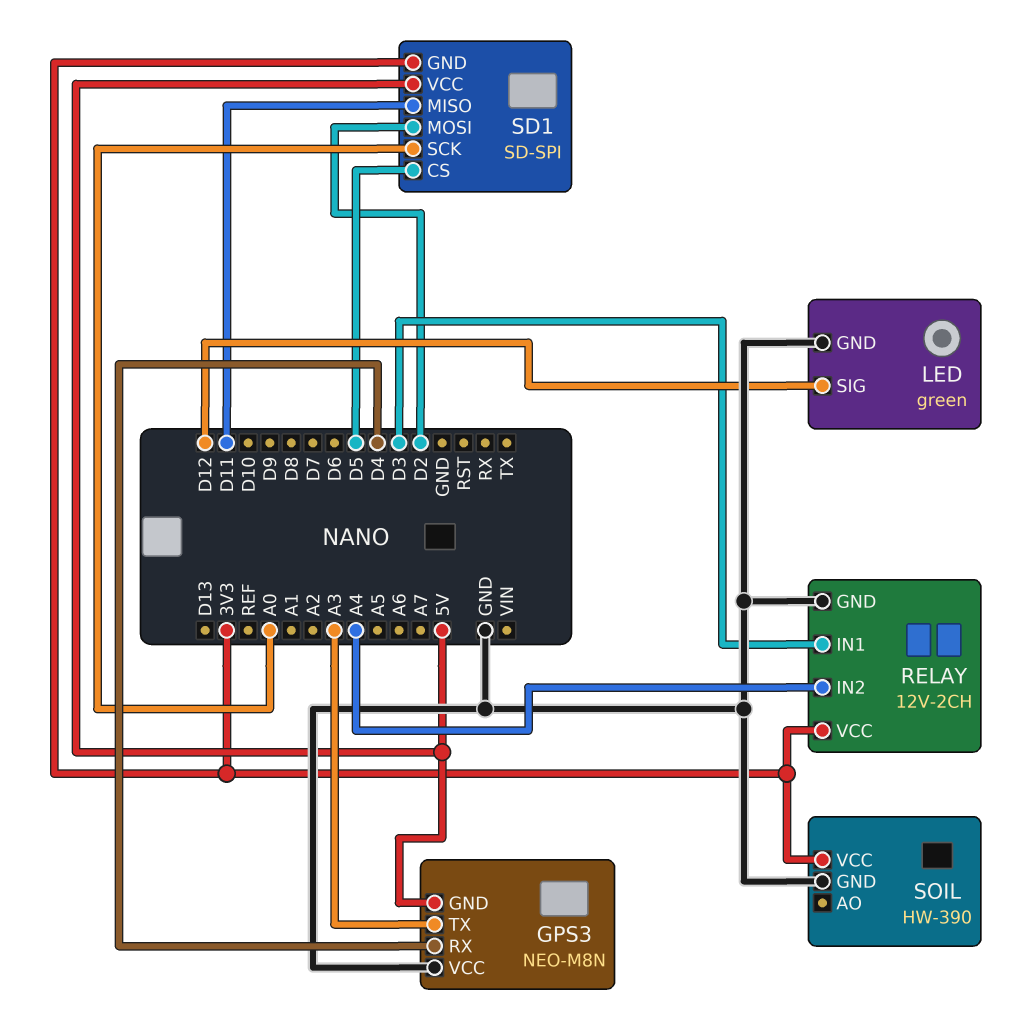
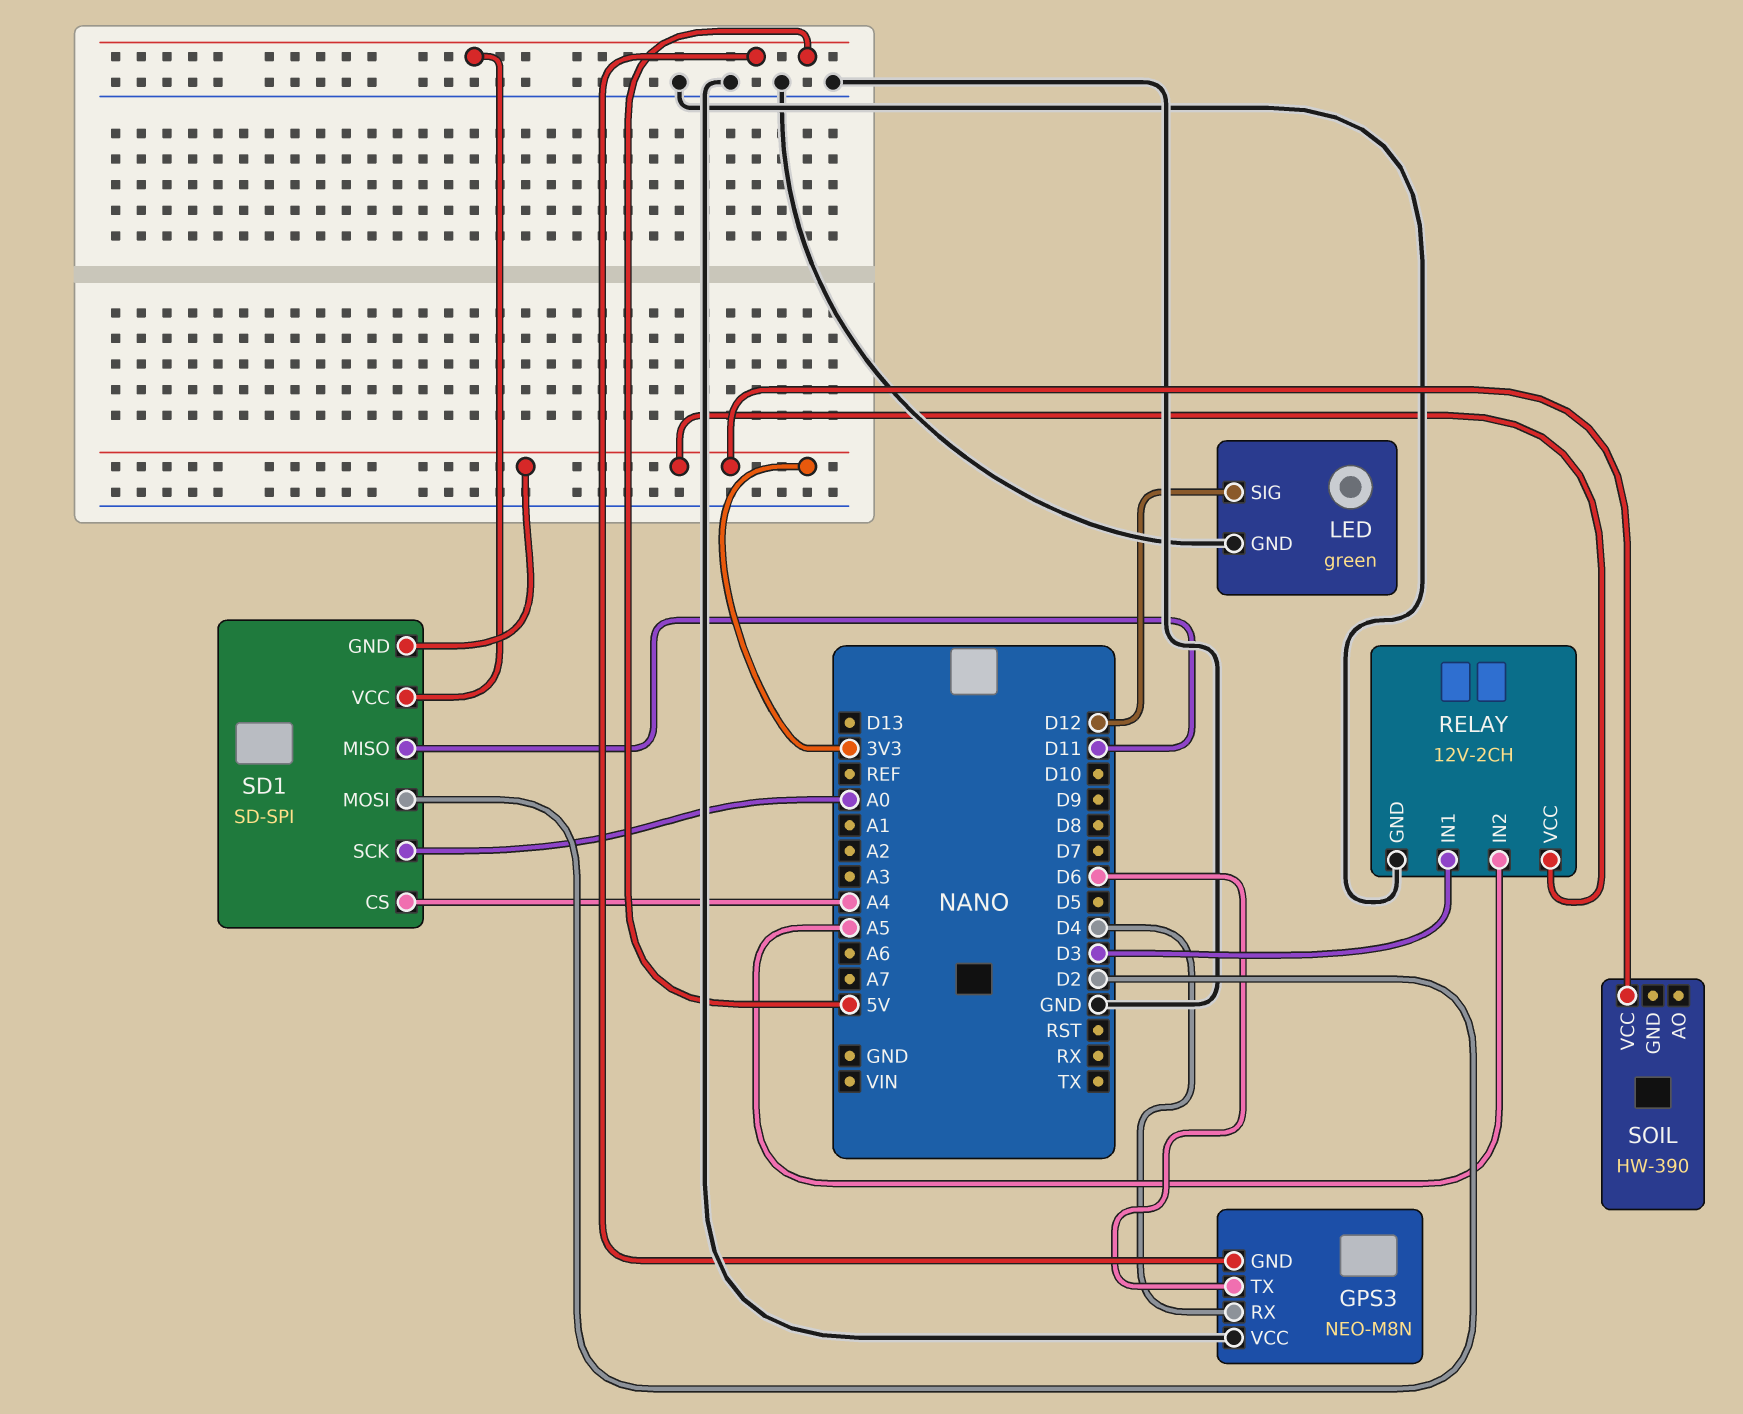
GPS3 pin TX: A3 -> D6
RELAY pin IN2: A4 -> A5
SD1 pin CS: D5 -> A4
SOIL pin GND: GND -> none

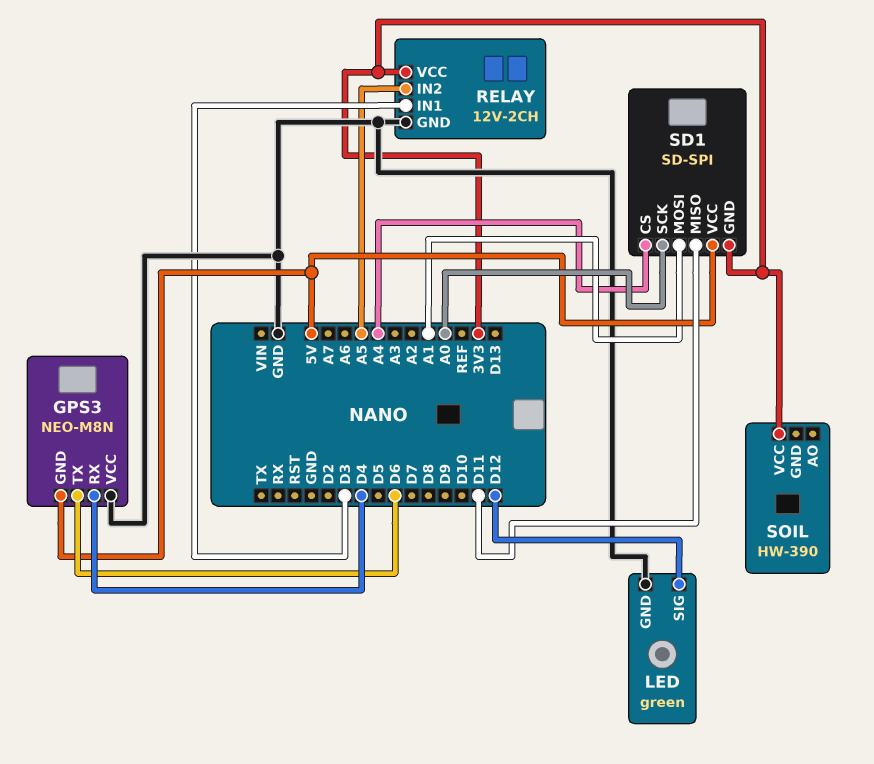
SD1 pin MOSI: D2 -> A1

